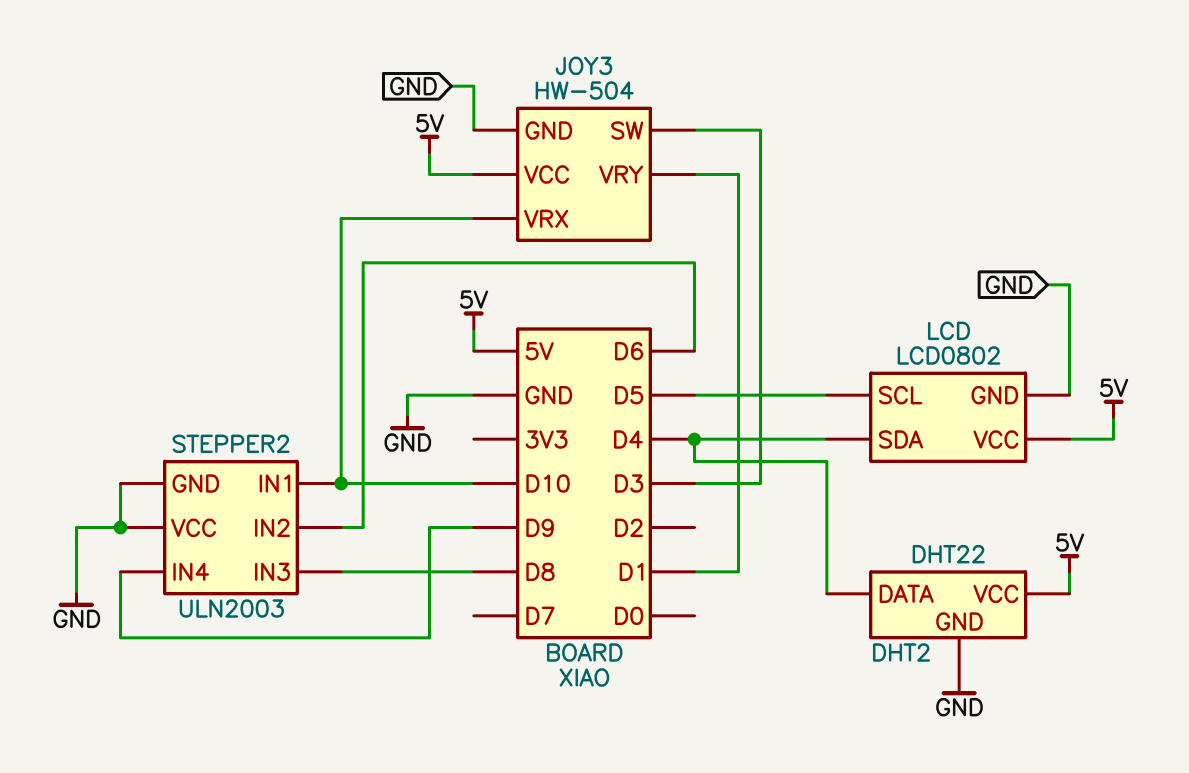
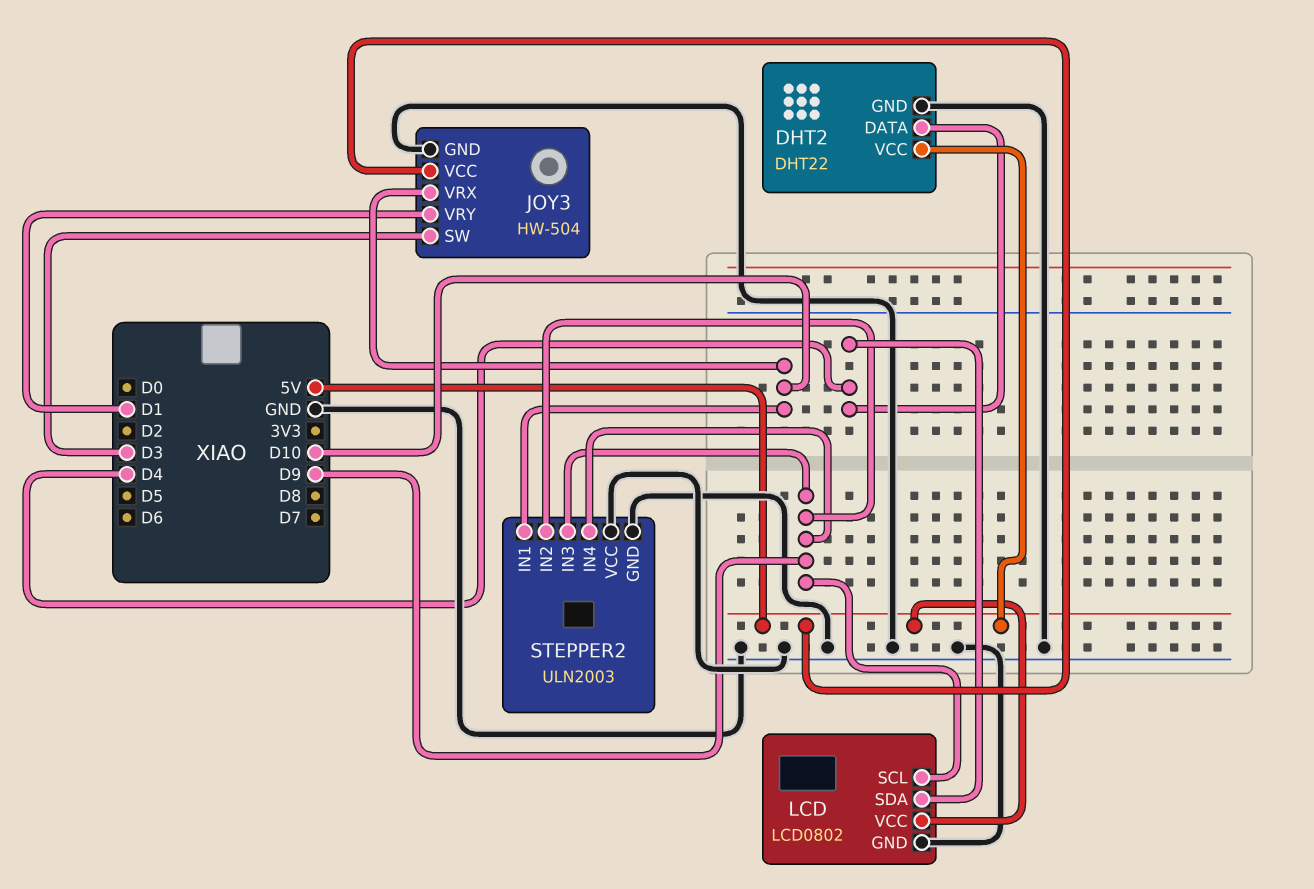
LCD pin SCL: D5 -> D9
STEPPER2 pin IN2: D6 -> D9
STEPPER2 pin IN3: D8 -> D9

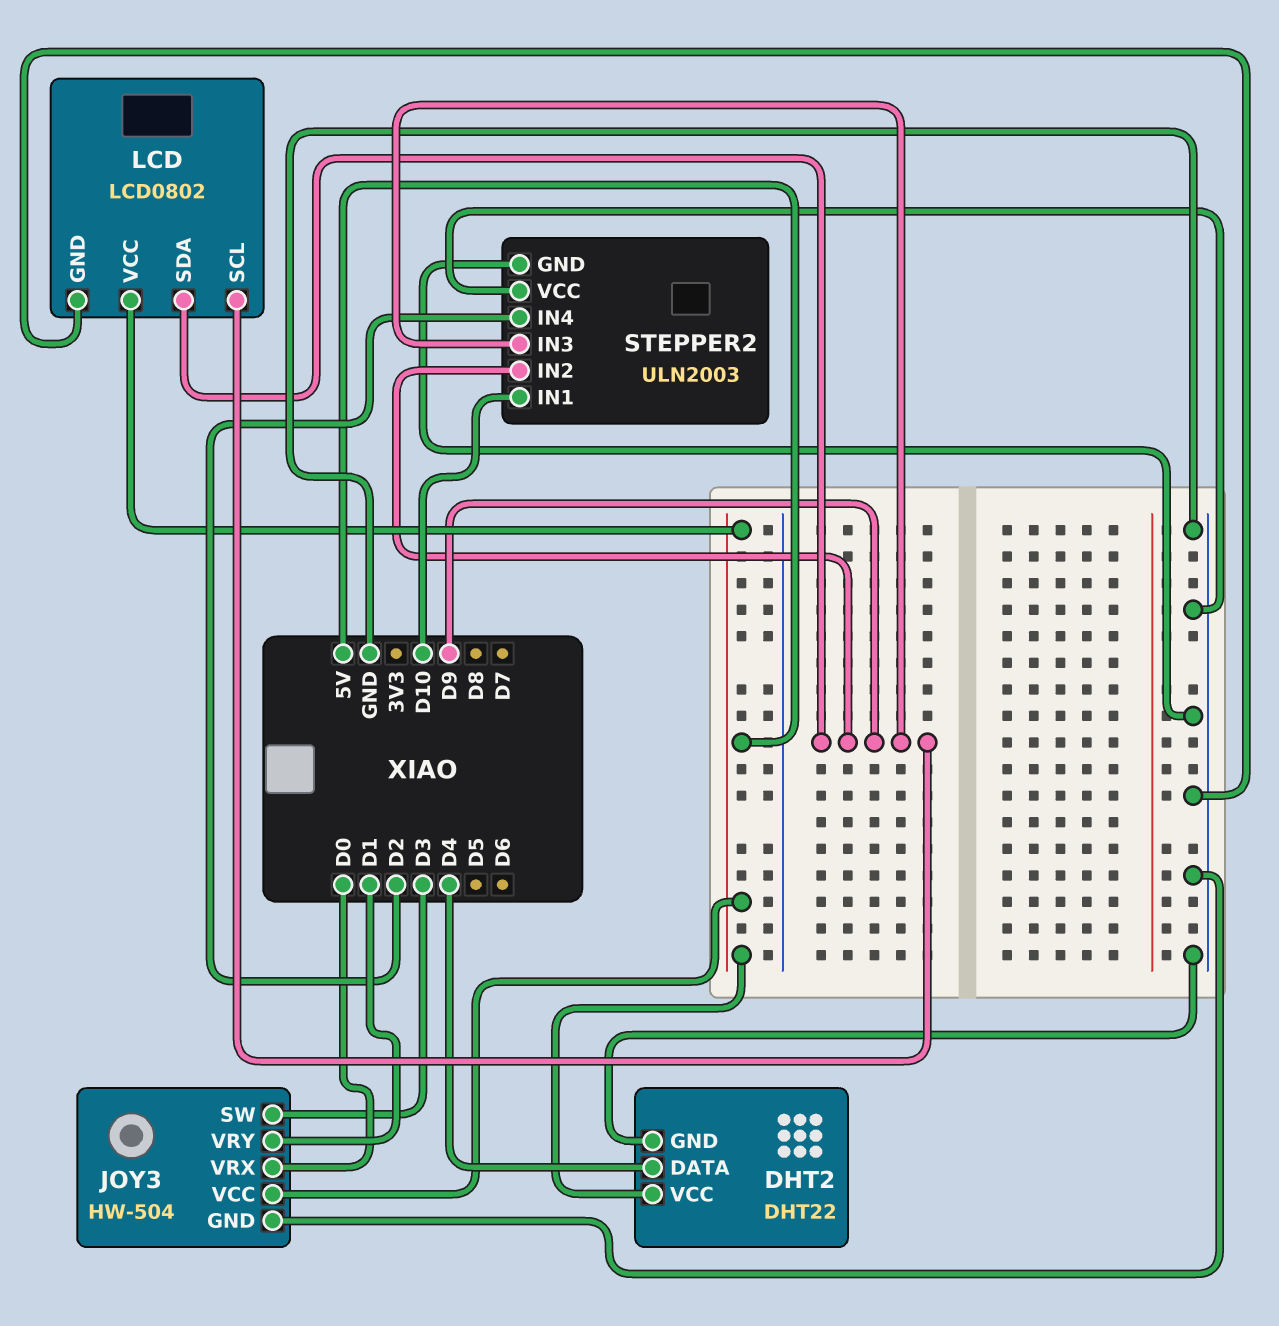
JOY3 pin VRX: D10 -> D0
LCD pin SDA: D4 -> D9
STEPPER2 pin IN4: D9 -> D2

